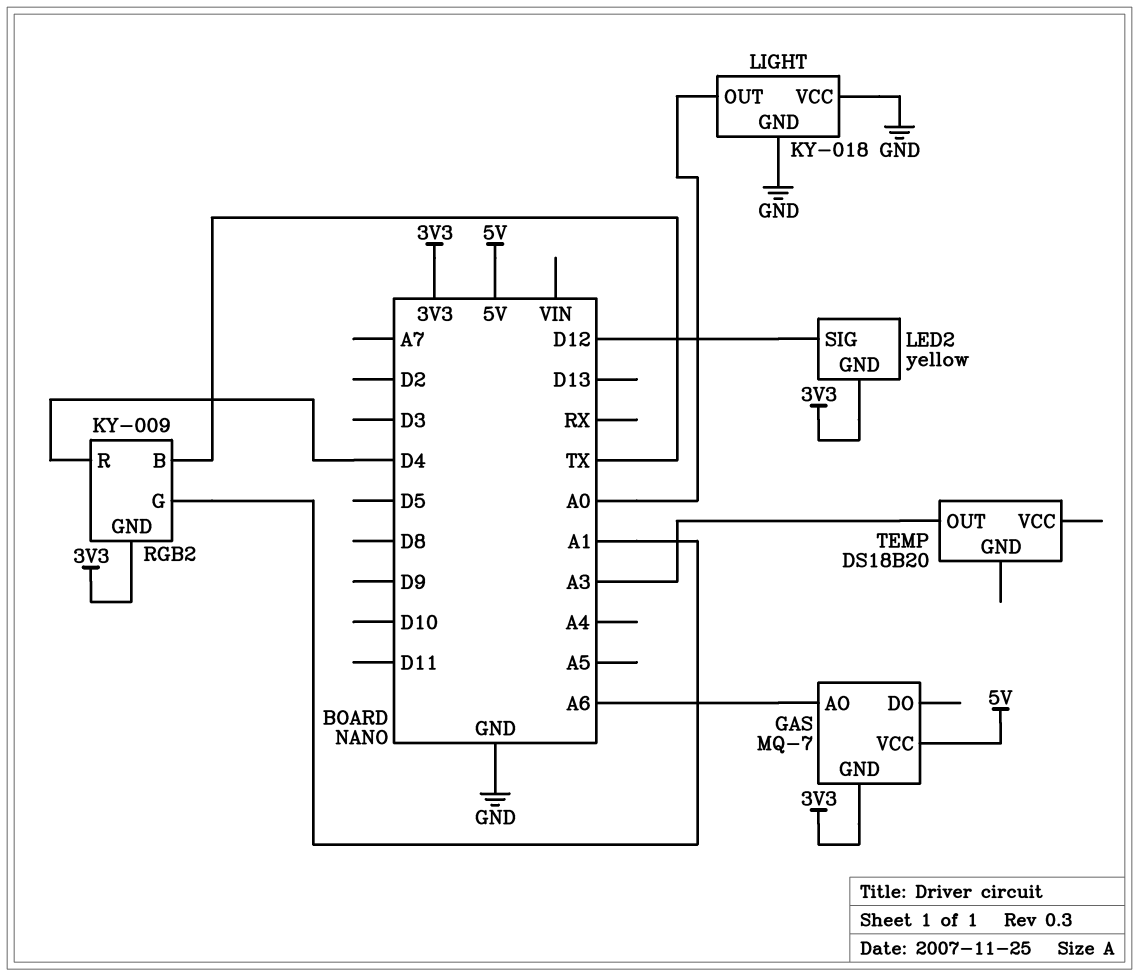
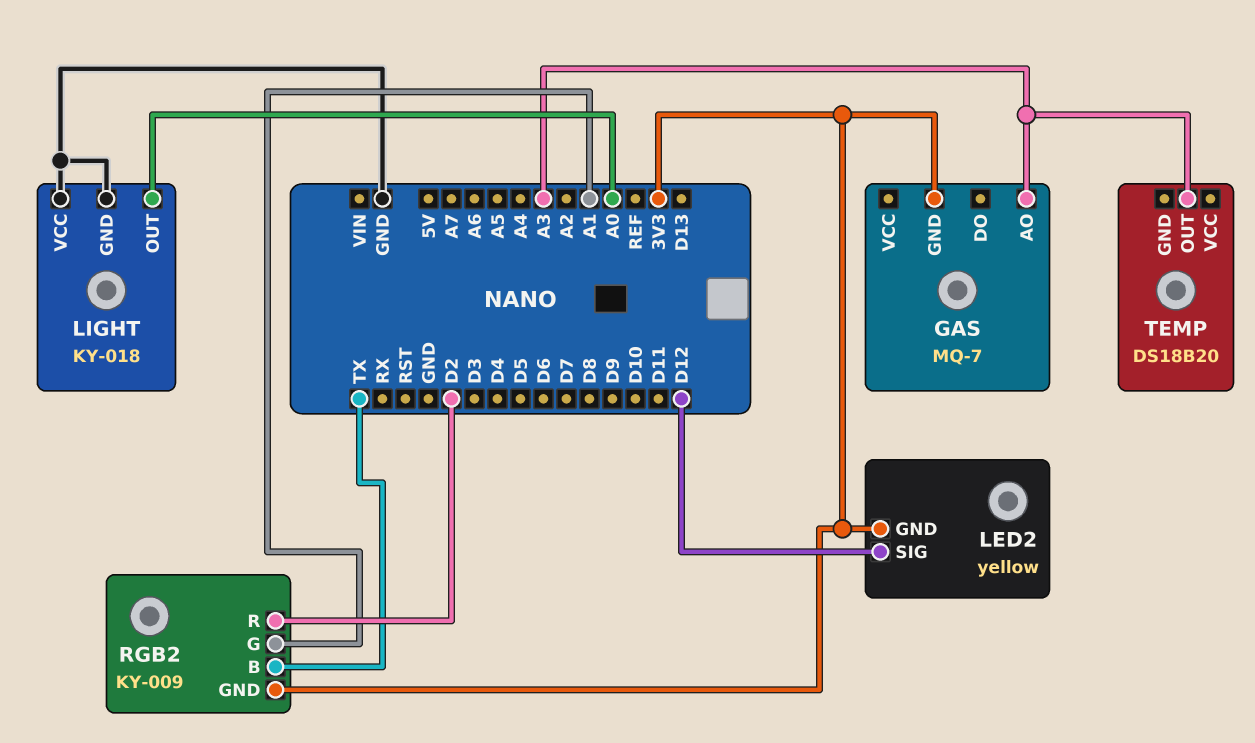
GAS pin AO: A6 -> A3
GAS pin VCC: 5V -> none
RGB2 pin R: D4 -> D2

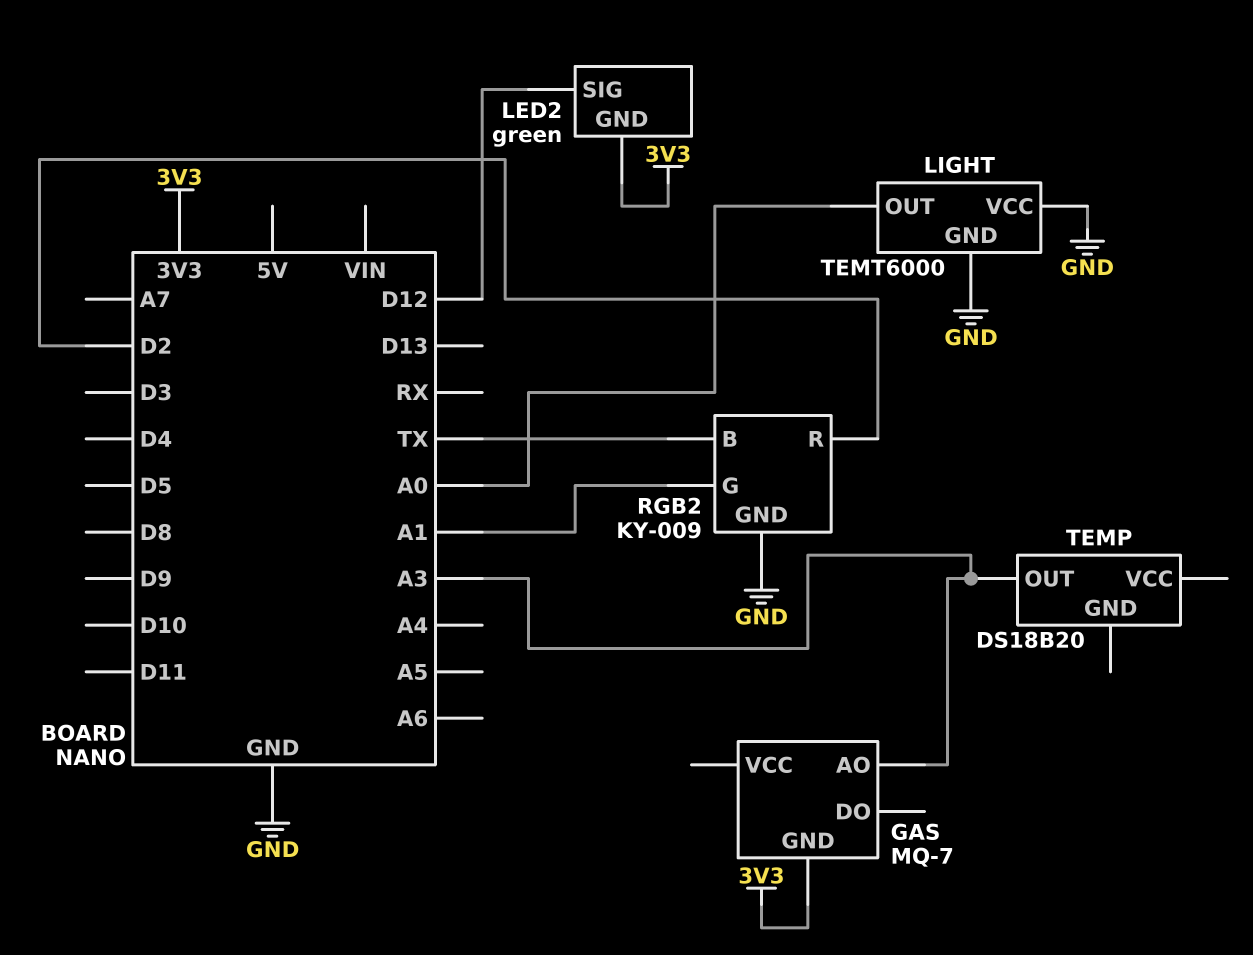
LED2: yellow -> green
LIGHT: KY-018 -> TEMT6000
RGB2 pin GND: 3V3 -> GND

